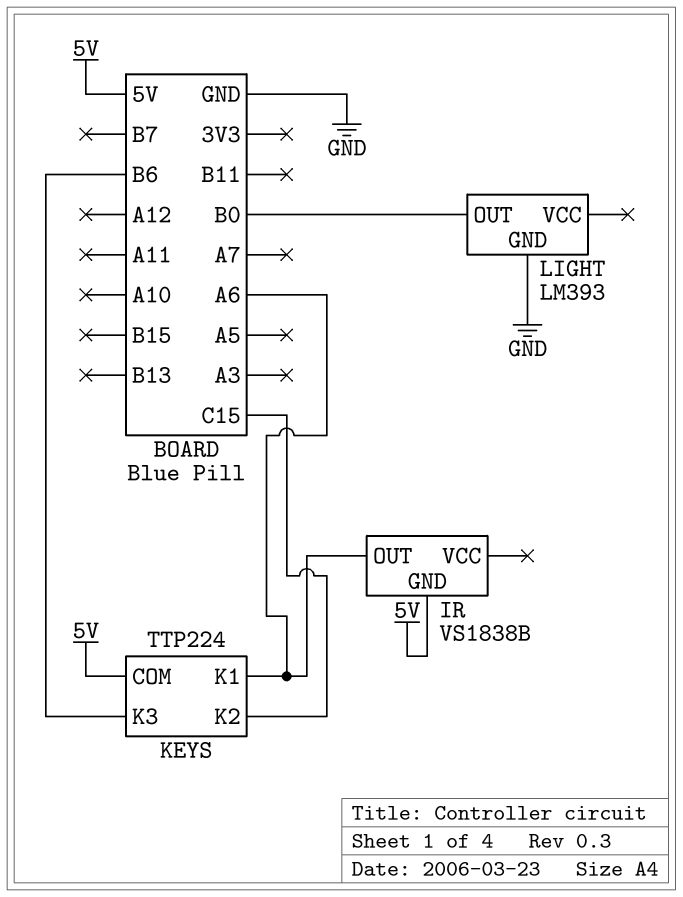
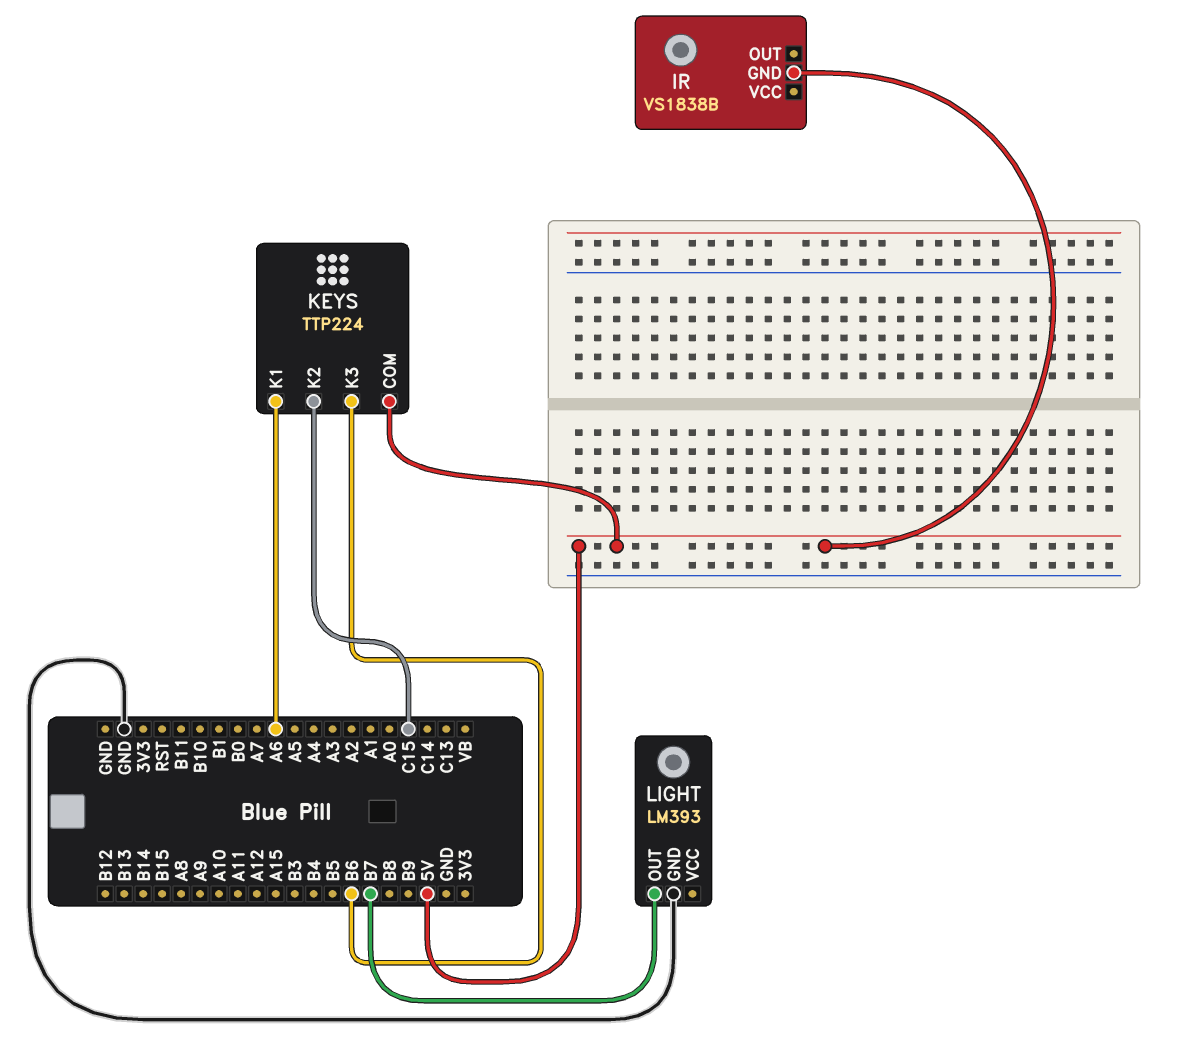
IR pin OUT: A6 -> none
LIGHT pin OUT: B0 -> B7

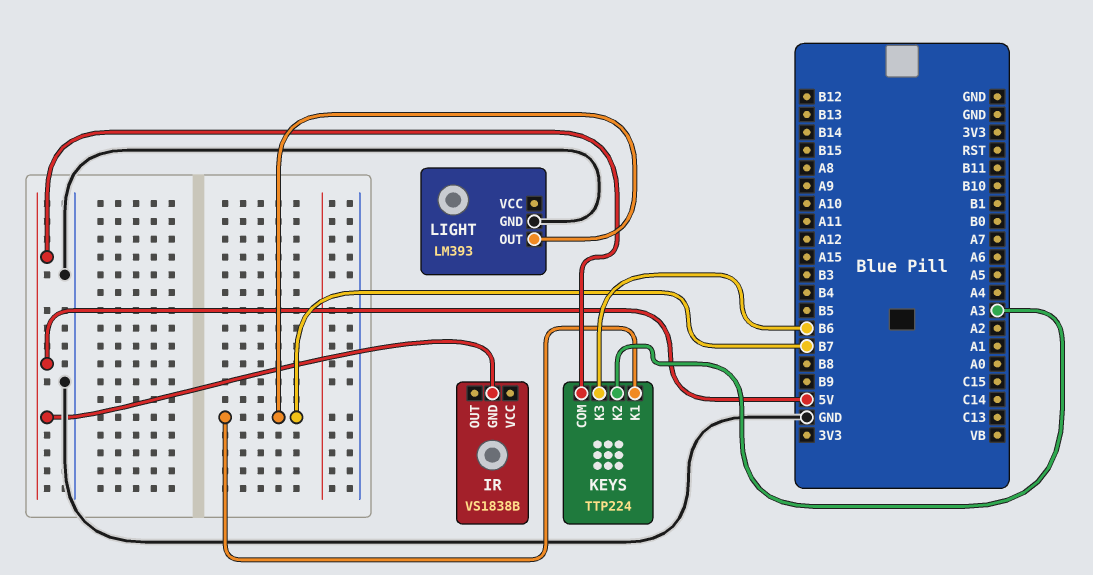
KEYS pin K1: A6 -> B7
KEYS pin K2: C15 -> A3

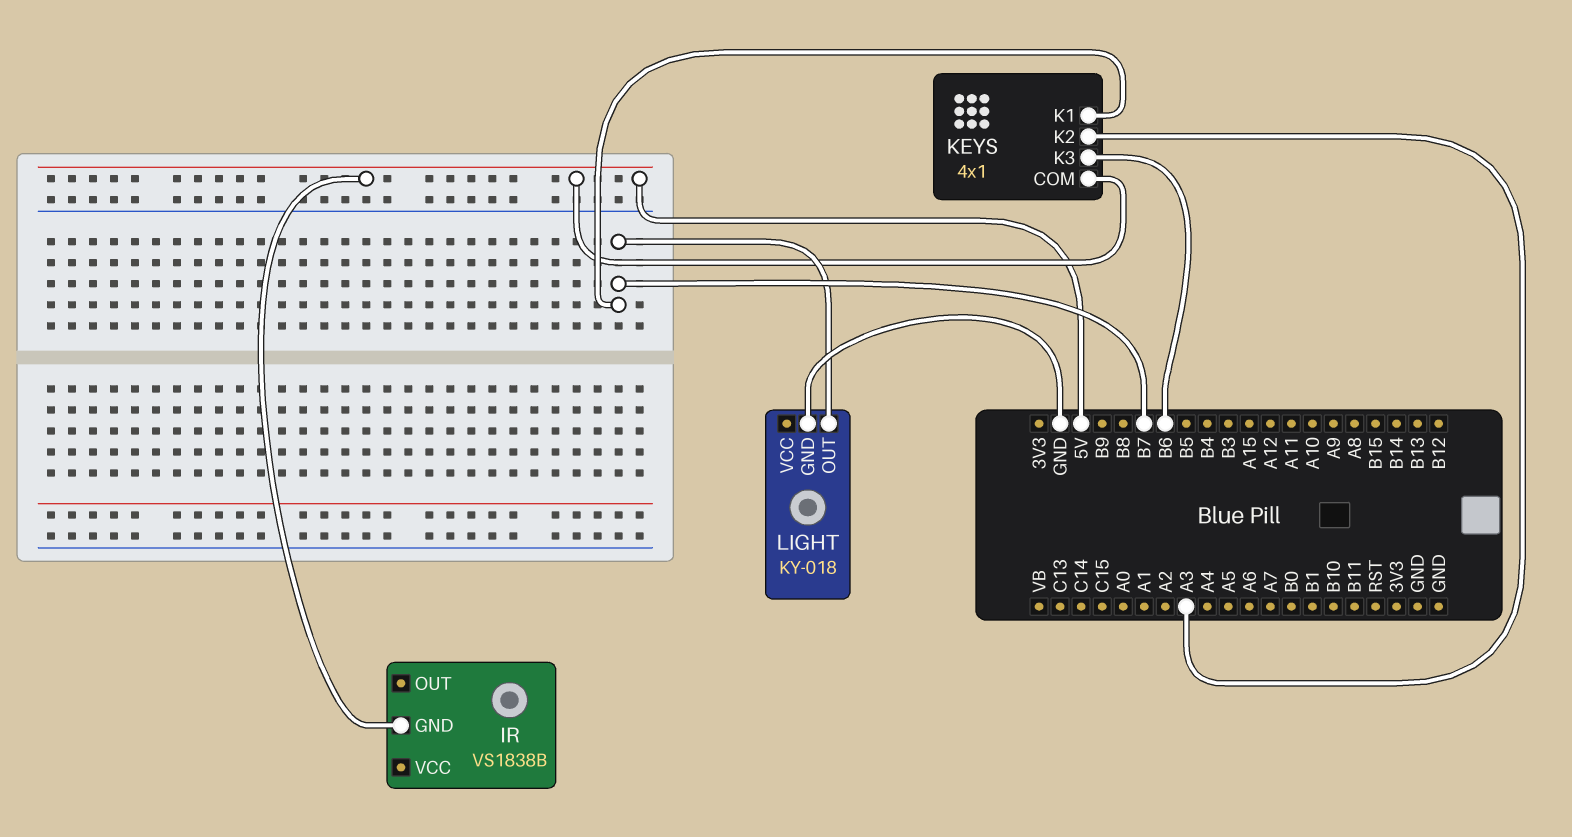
KEYS: TTP224 -> 4x1
LIGHT: LM393 -> KY-018

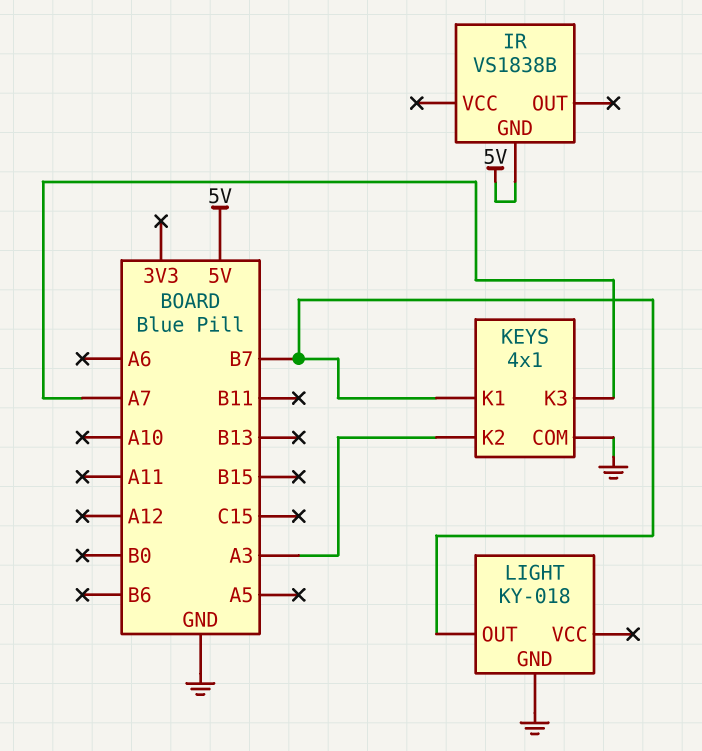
KEYS pin COM: 5V -> GND
KEYS pin K3: B6 -> A7

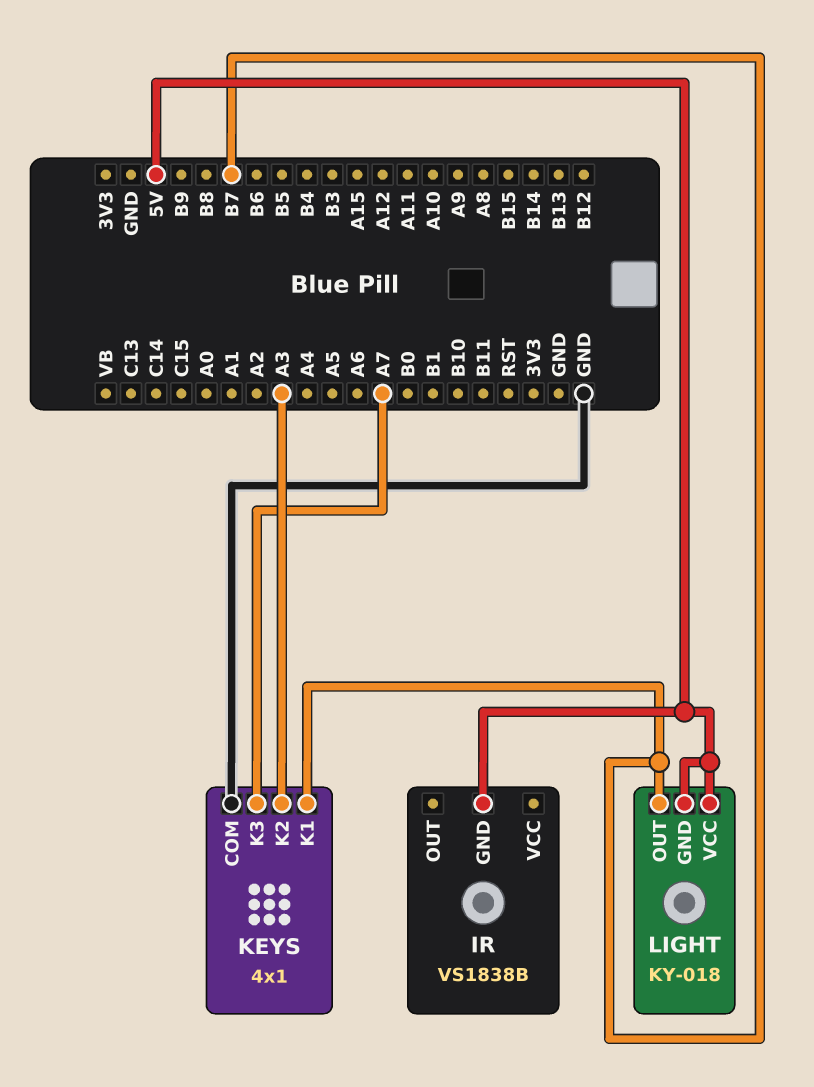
LIGHT pin GND: GND -> 5V
LIGHT pin VCC: none -> 5V

